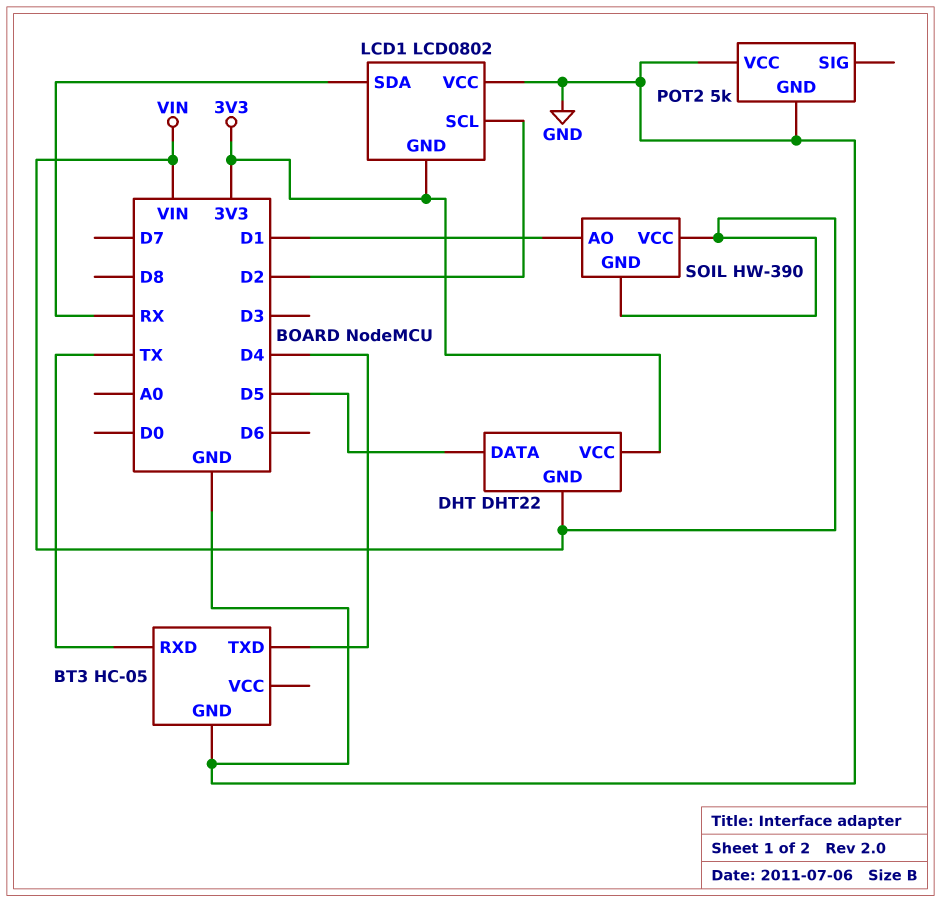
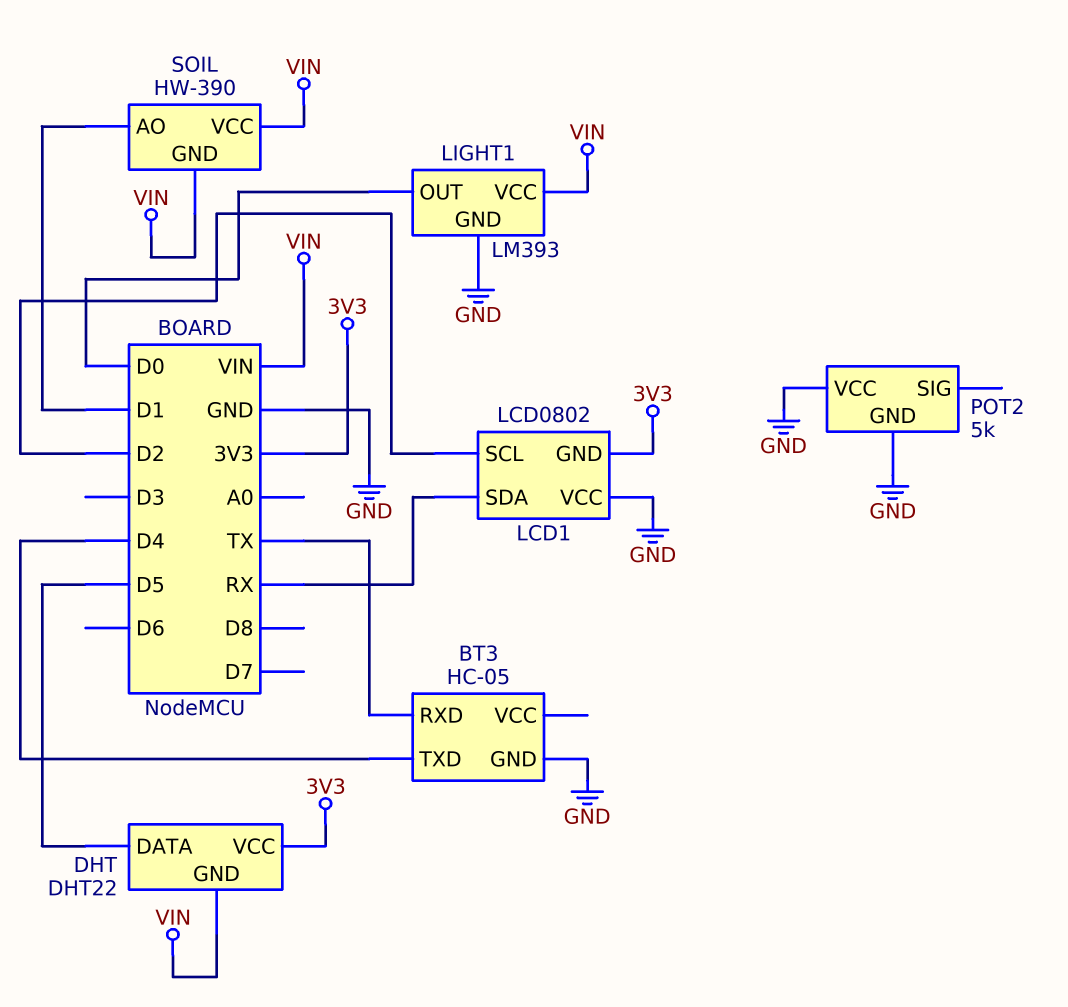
LIGHT1: none -> LM393
LIGHT1 pin GND: none -> GND
LIGHT1 pin OUT: none -> D0
LIGHT1 pin VCC: none -> VIN

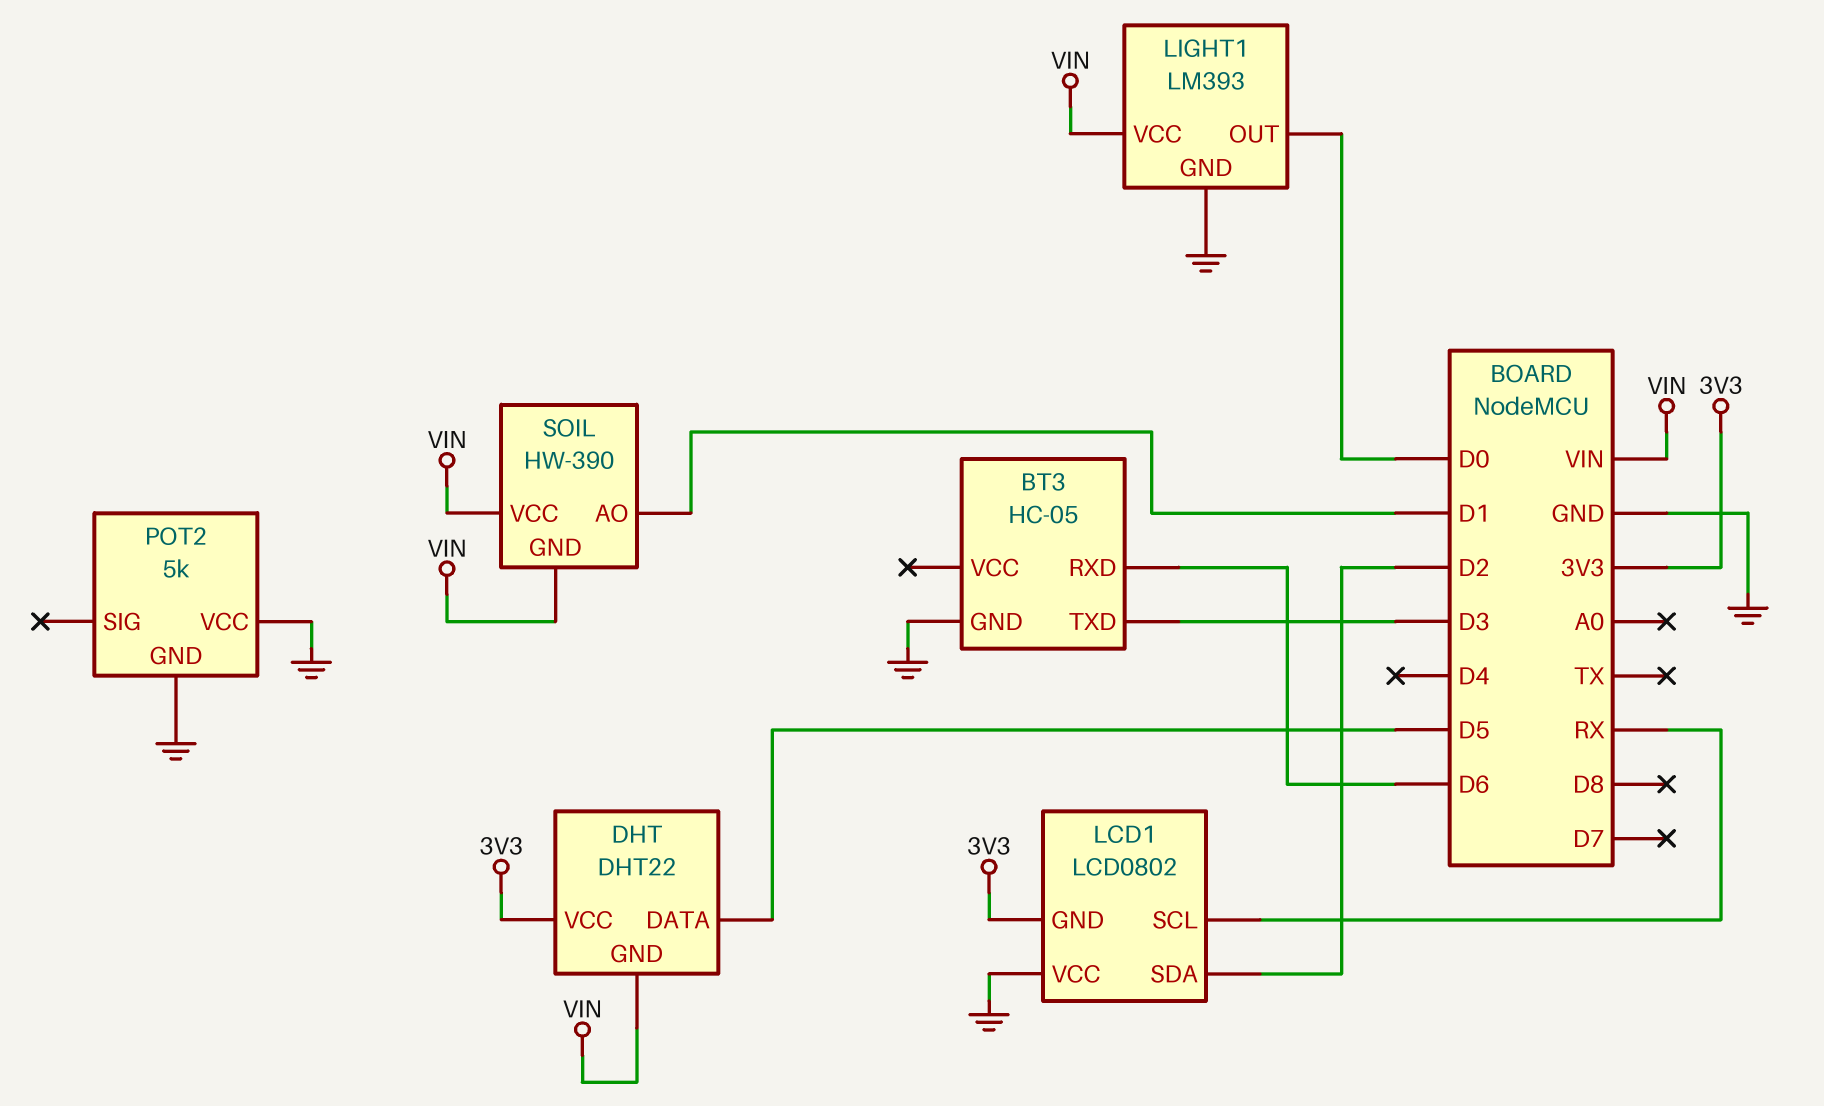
BT3 pin RXD: TX -> D6
BT3 pin TXD: D4 -> D3
LCD1 pin SCL: D2 -> RX
LCD1 pin SDA: RX -> D2

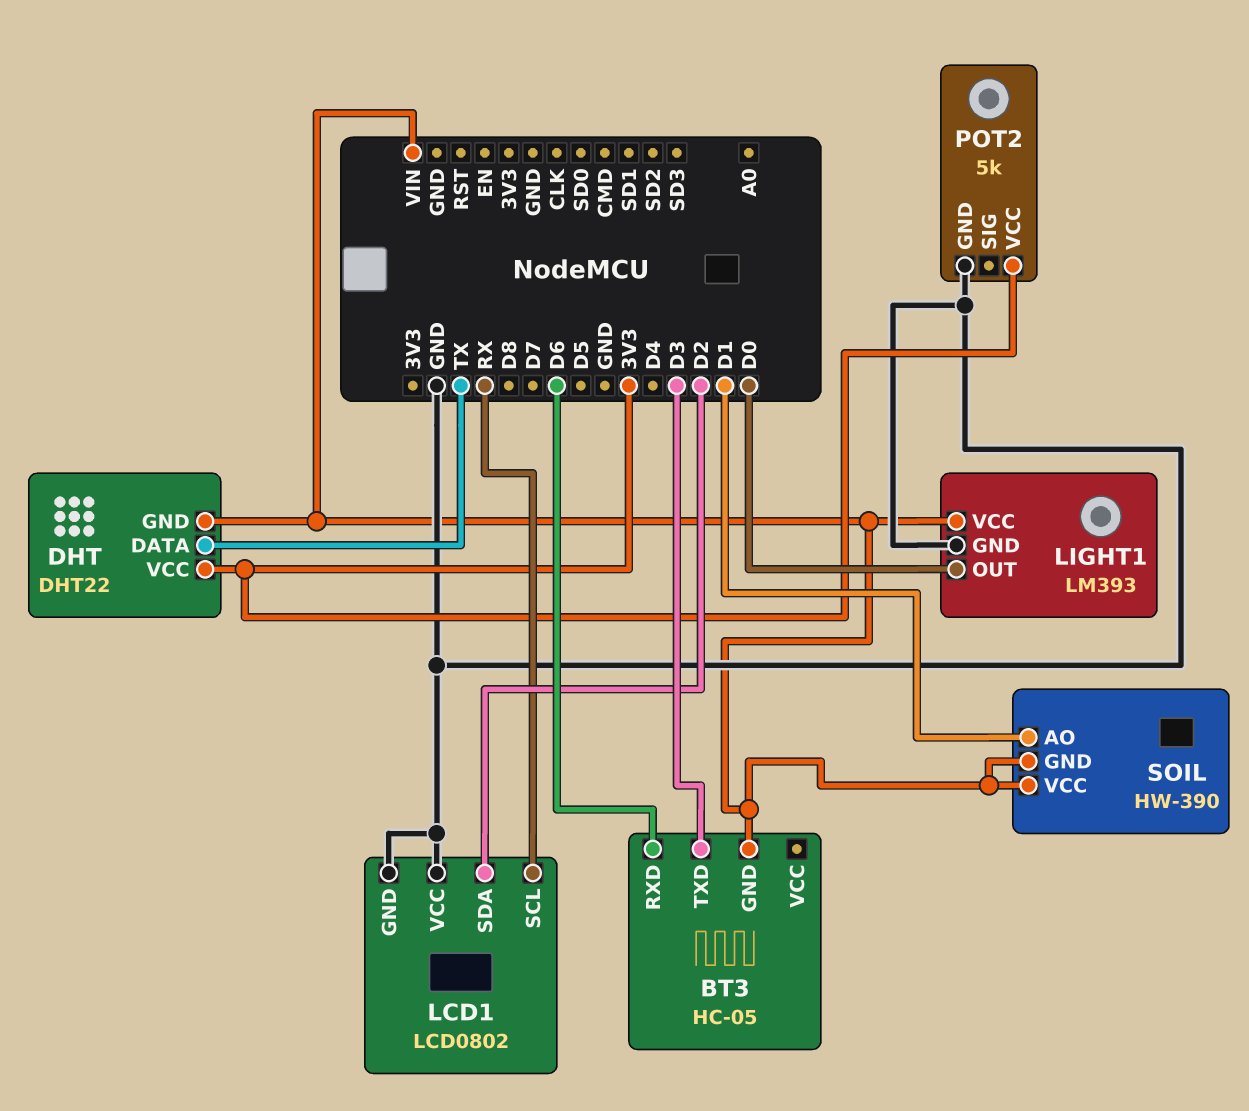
BT3 pin GND: GND -> VIN
DHT pin DATA: D5 -> TX
LCD1 pin GND: 3V3 -> GND
POT2 pin VCC: GND -> 3V3

